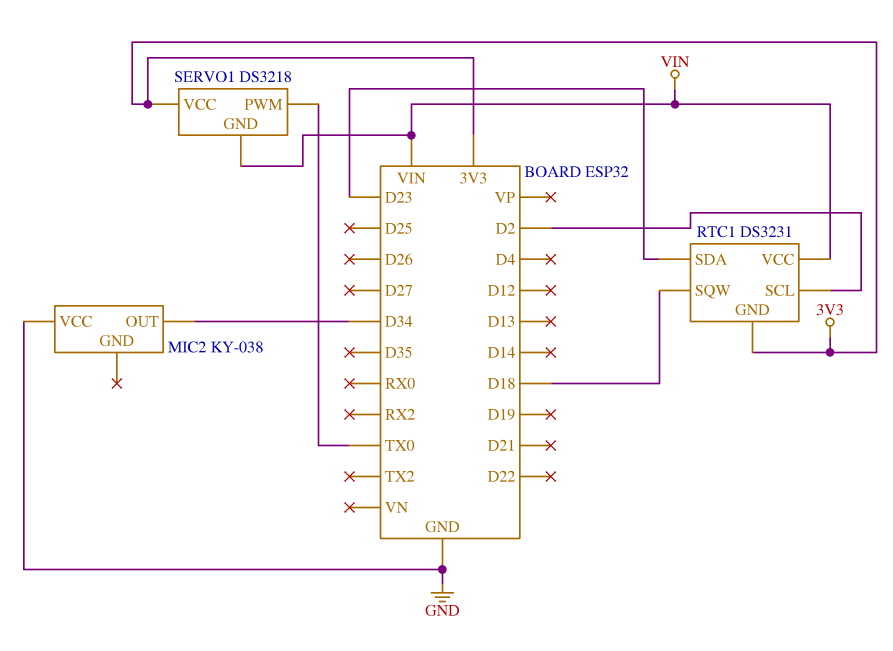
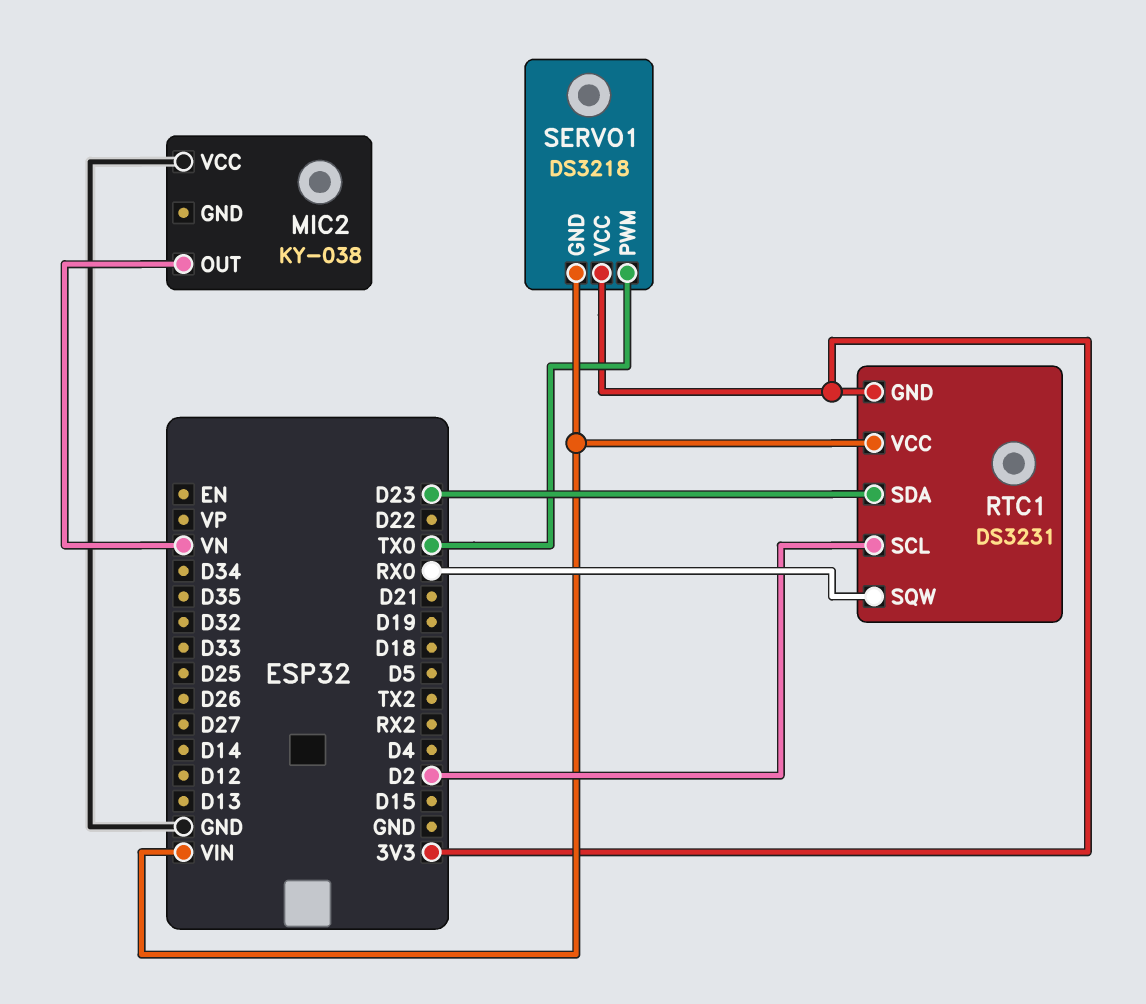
MIC2 pin OUT: D34 -> VN
RTC1 pin SQW: D18 -> RX0

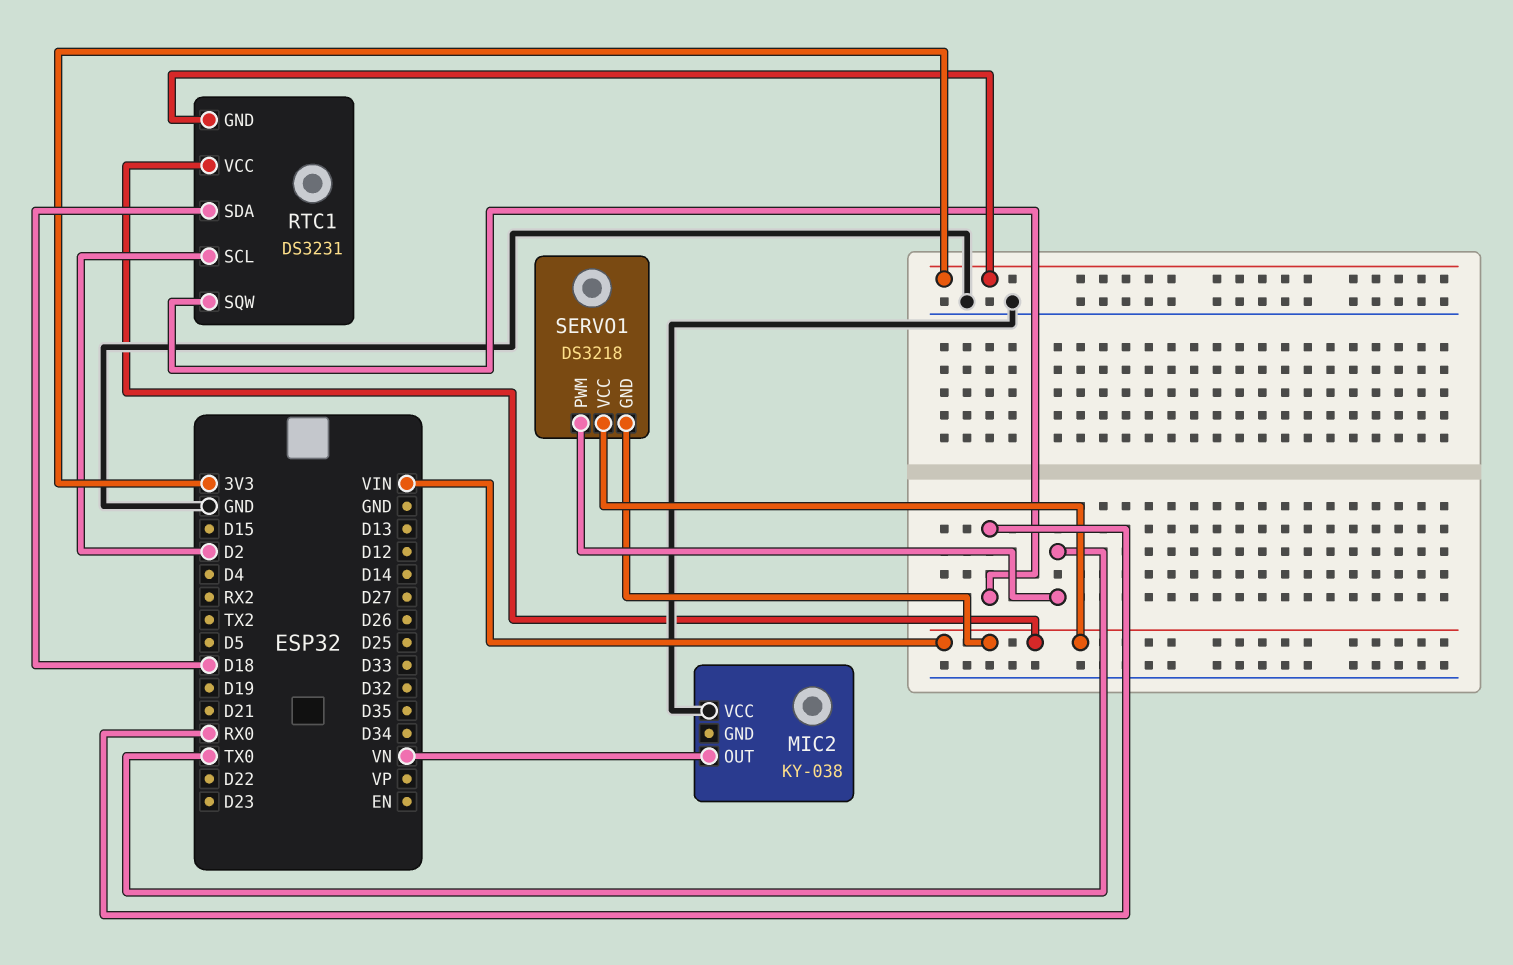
RTC1 pin SDA: D23 -> D18
SERVO1 pin VCC: 3V3 -> VIN

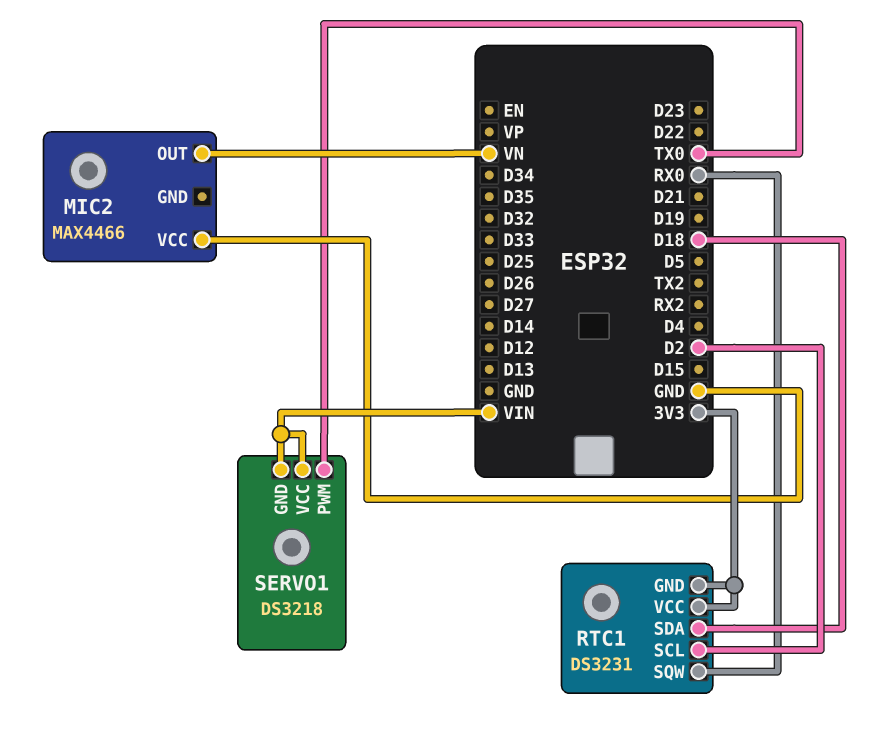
MIC2: KY-038 -> MAX4466
RTC1 pin VCC: VIN -> 3V3

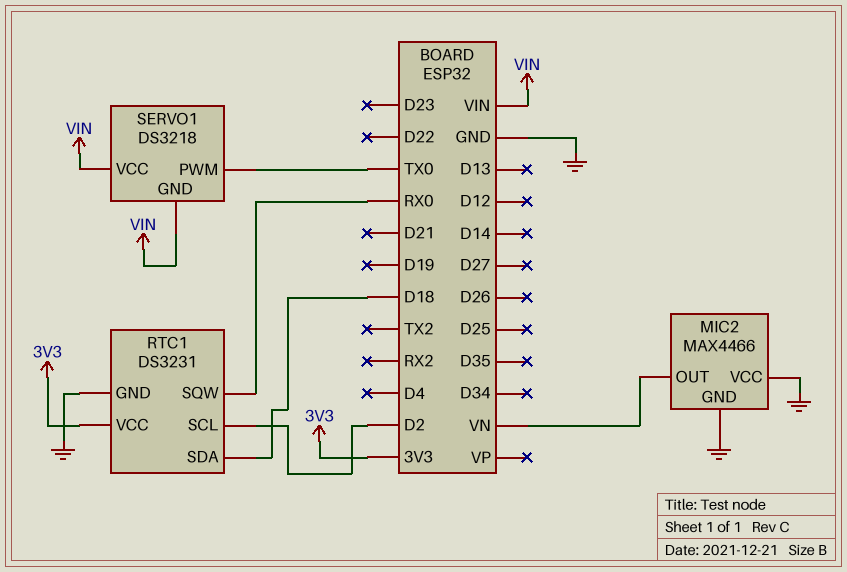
MIC2 pin GND: none -> GND
RTC1 pin GND: 3V3 -> GND

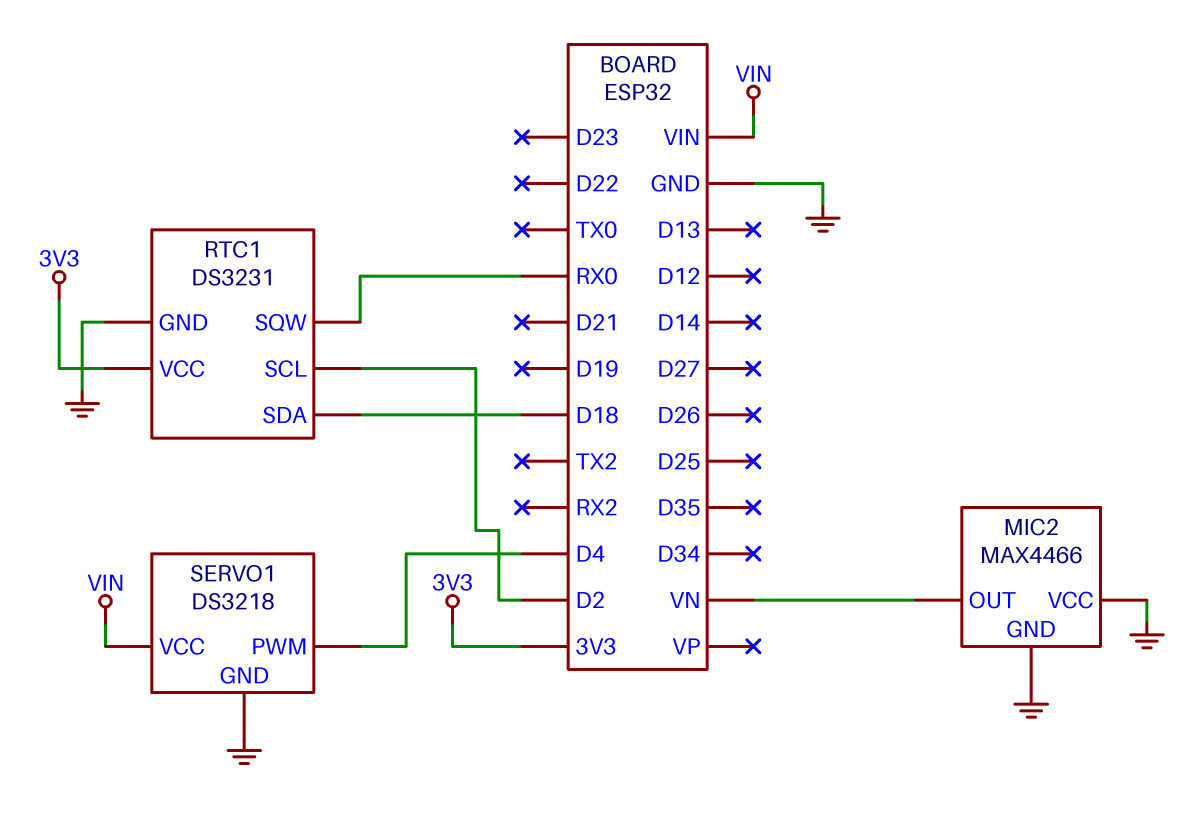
SERVO1 pin GND: VIN -> GND
SERVO1 pin PWM: TX0 -> D4

